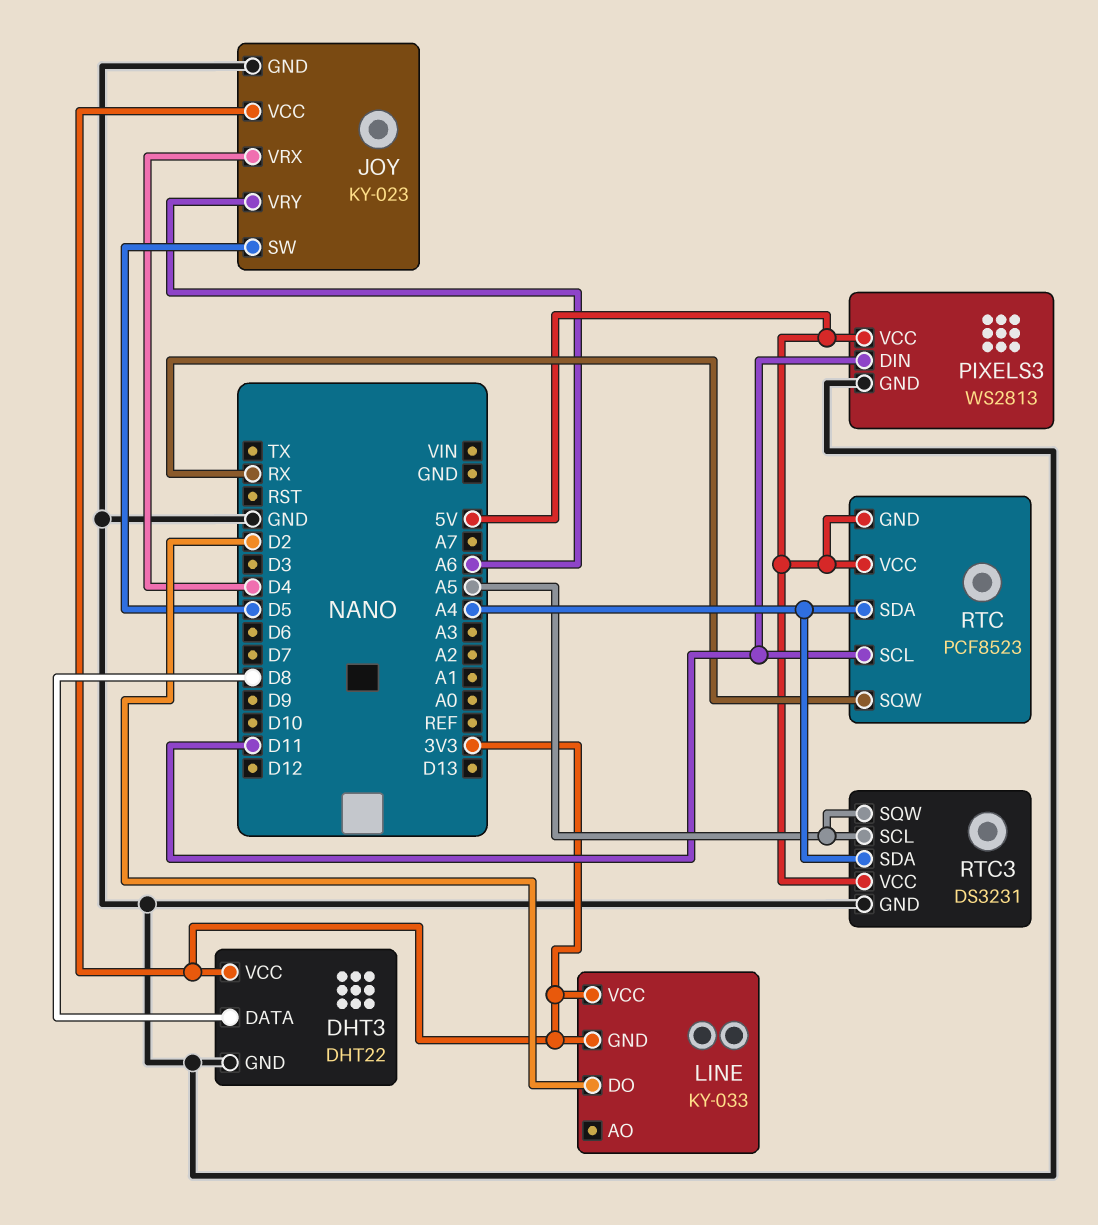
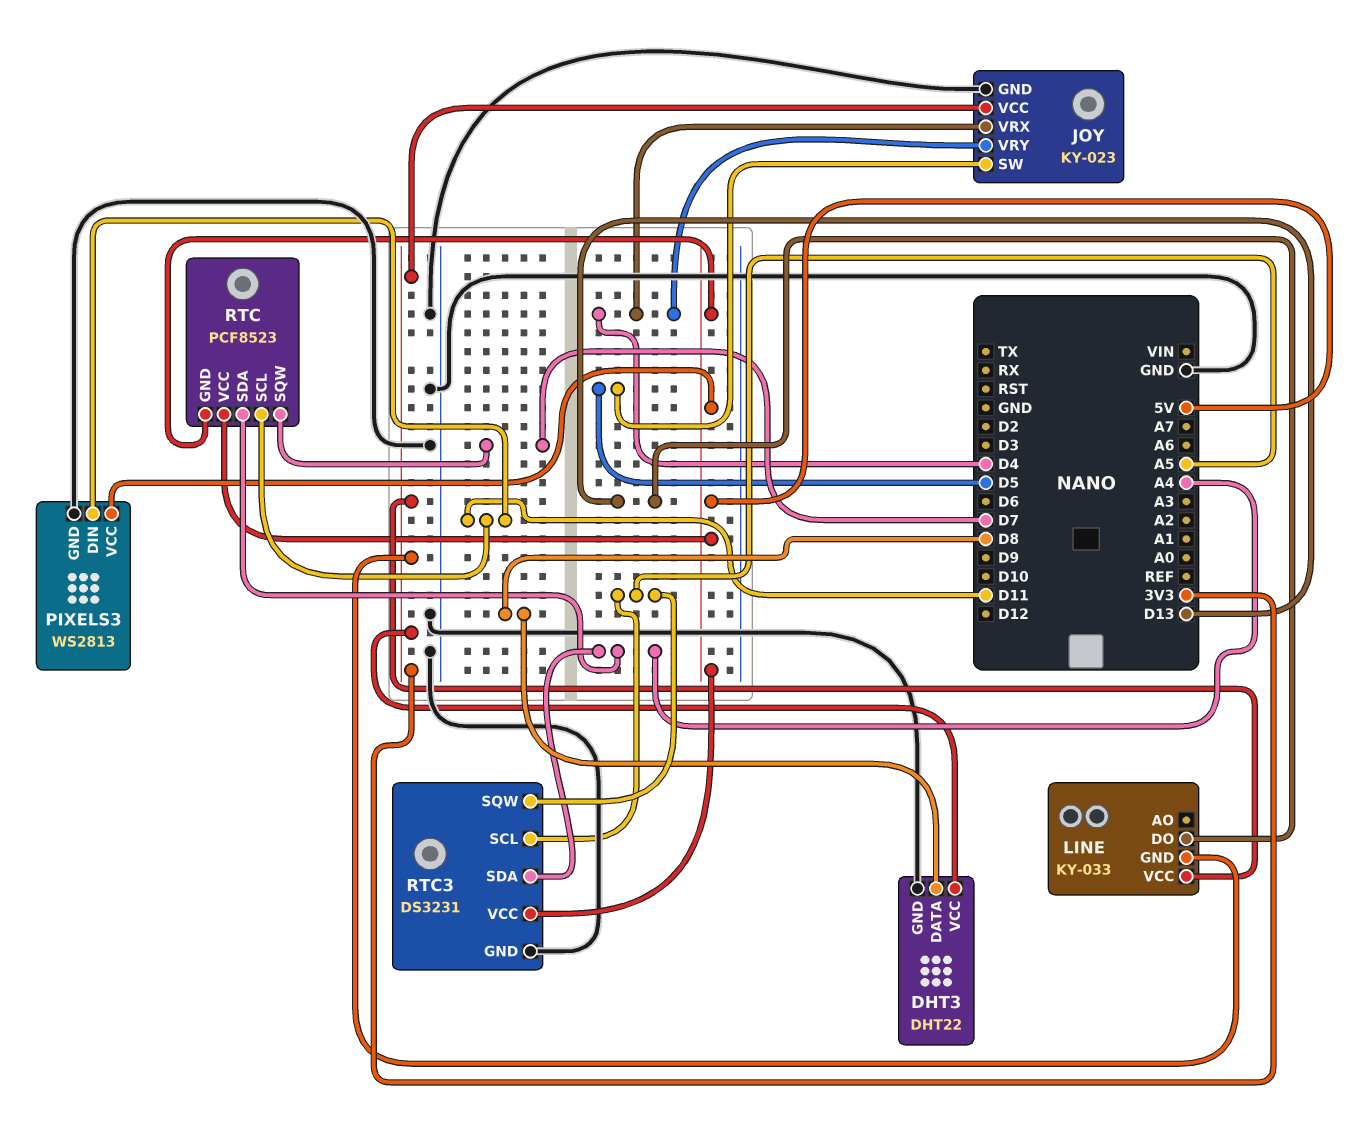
JOY pin VRY: A6 -> D4
LINE pin DO: D2 -> D13
RTC pin SQW: RX -> D7

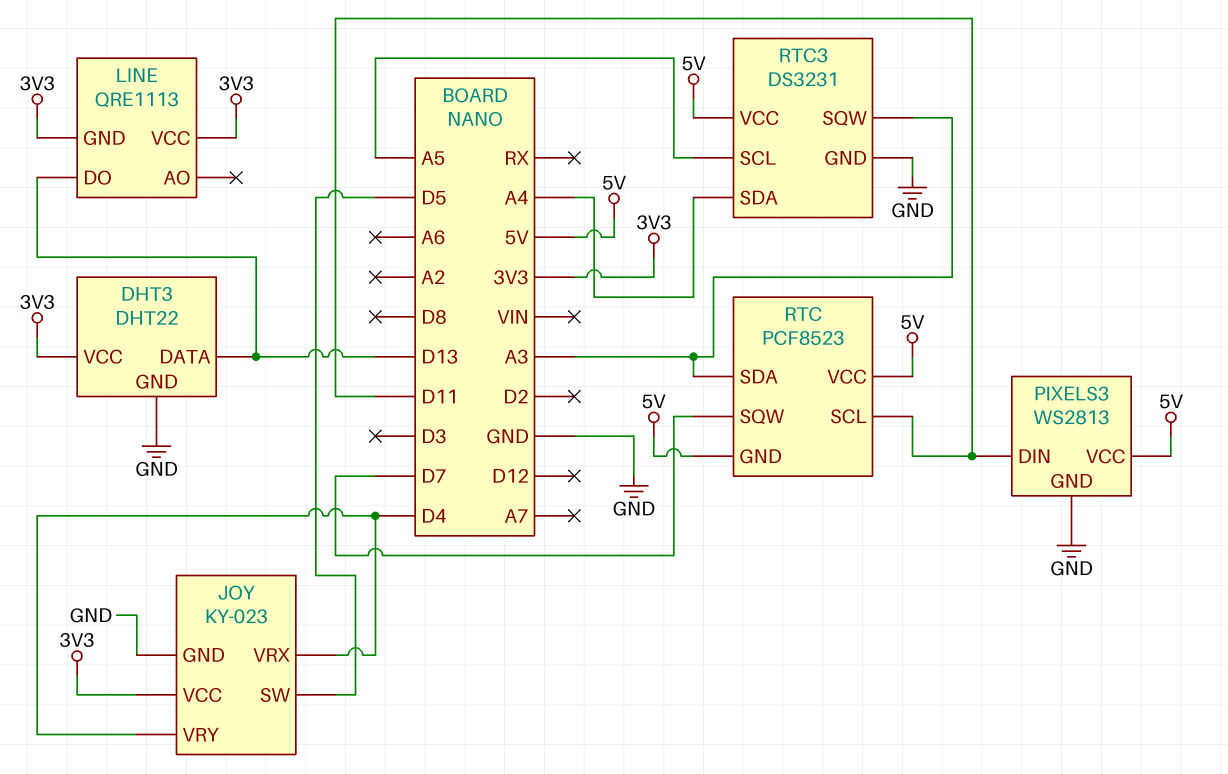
DHT3 pin DATA: D8 -> D13
LINE: KY-033 -> QRE1113
RTC pin SDA: A4 -> A3
RTC3 pin SQW: A5 -> A3

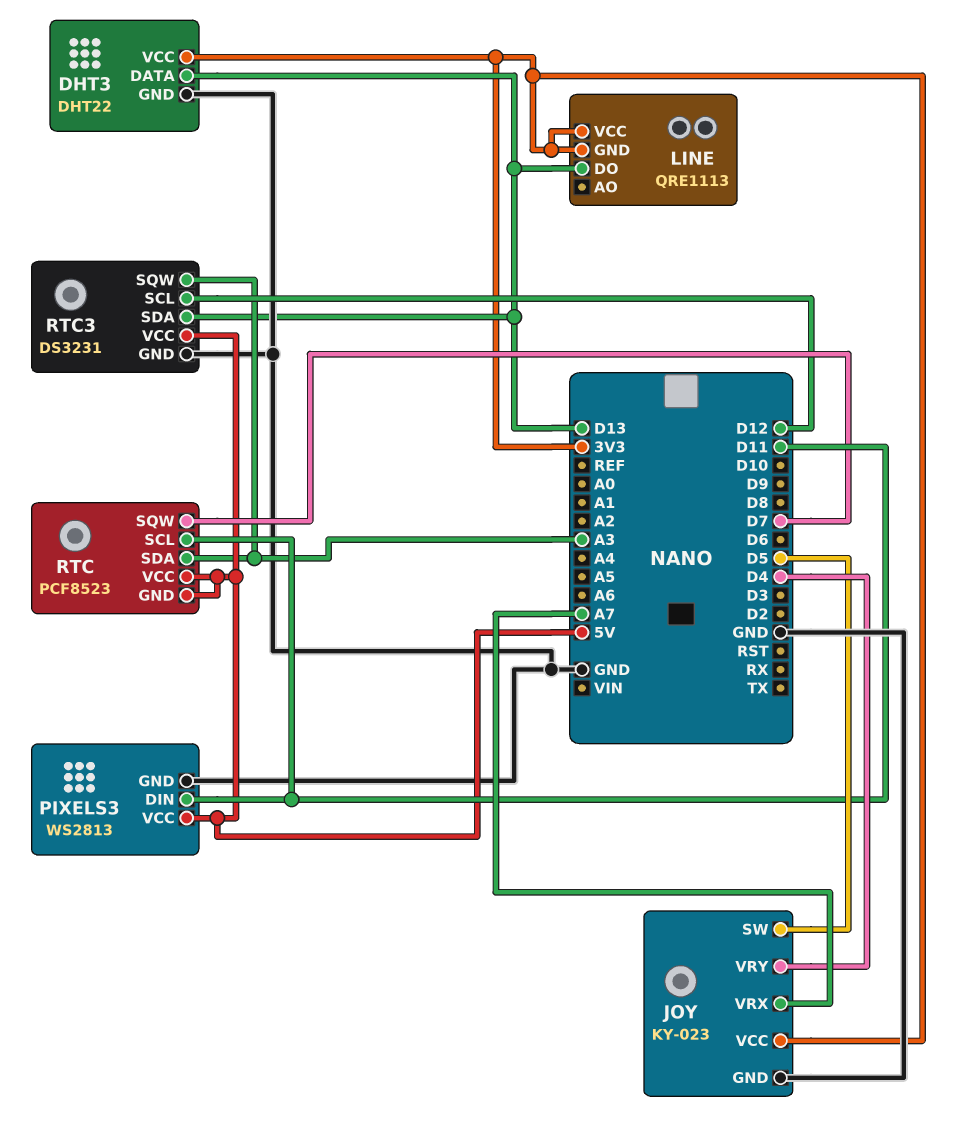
JOY pin VRX: D4 -> A7
RTC3 pin SCL: A5 -> D12
RTC3 pin SDA: A4 -> D13

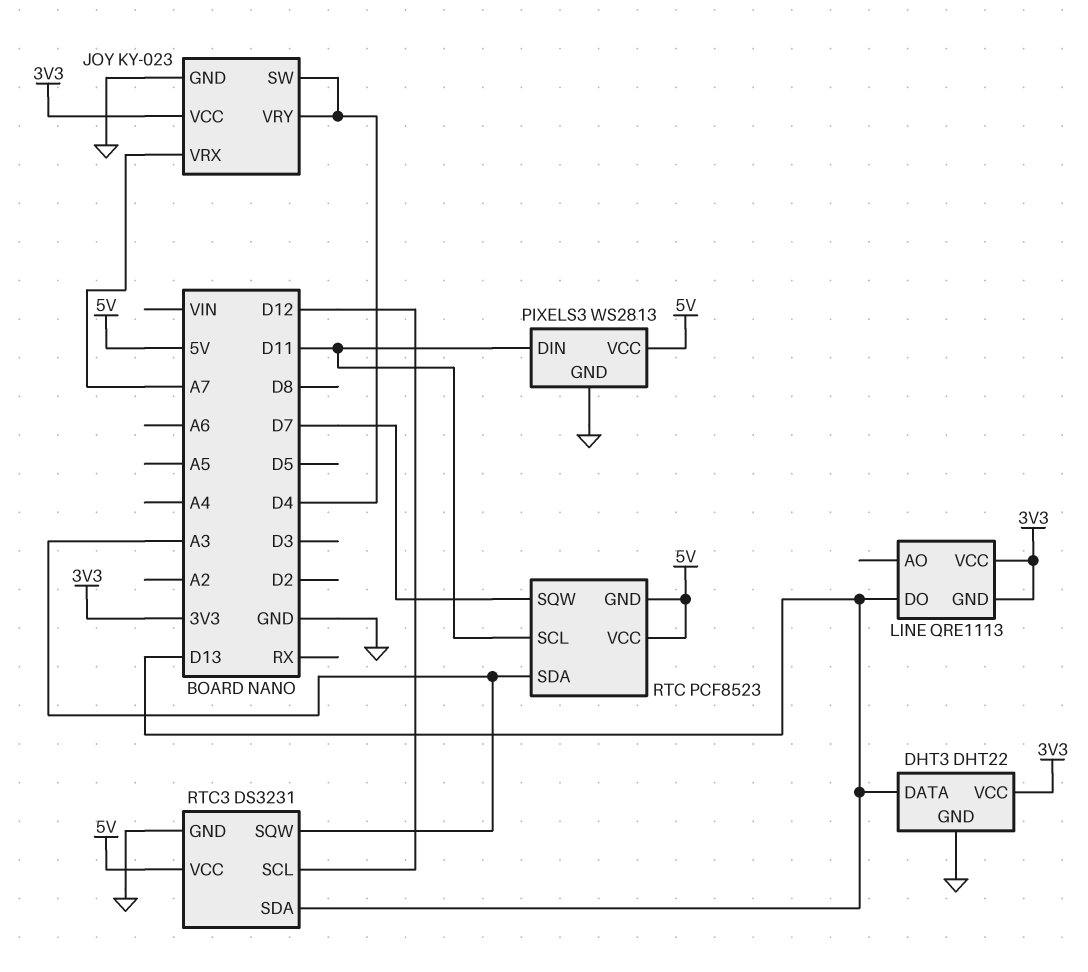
JOY pin SW: D5 -> D4

